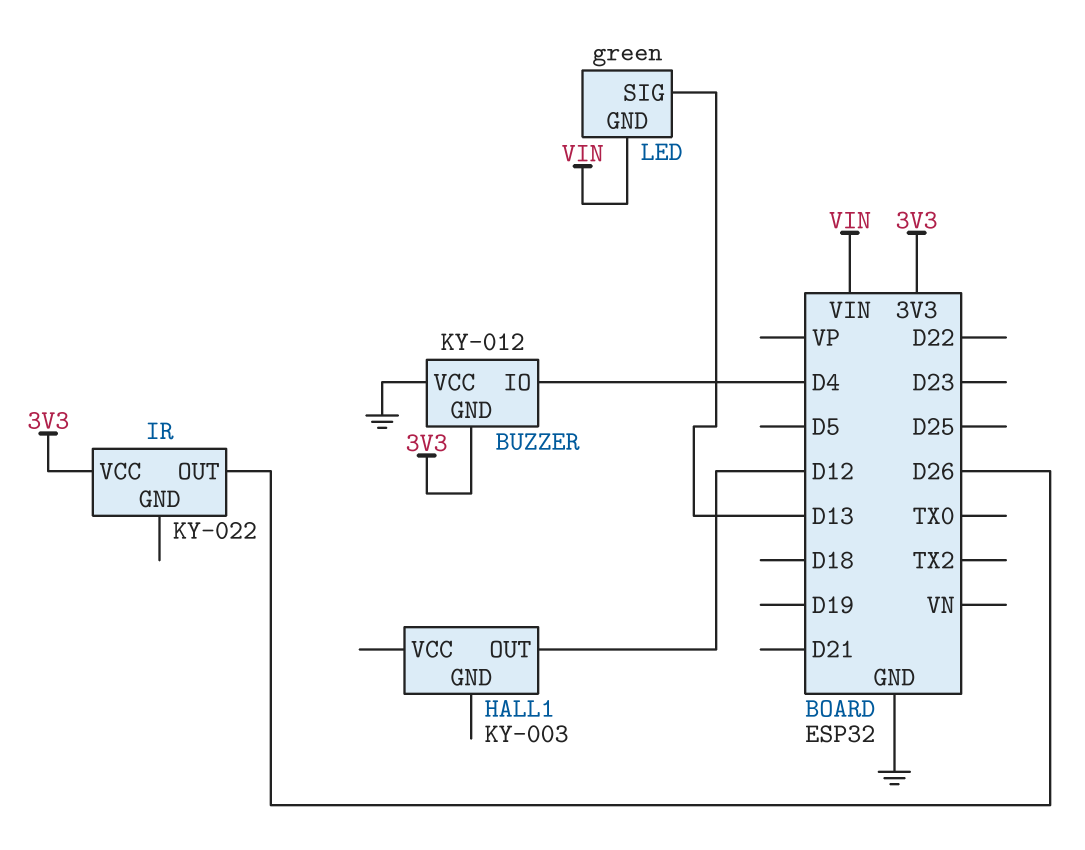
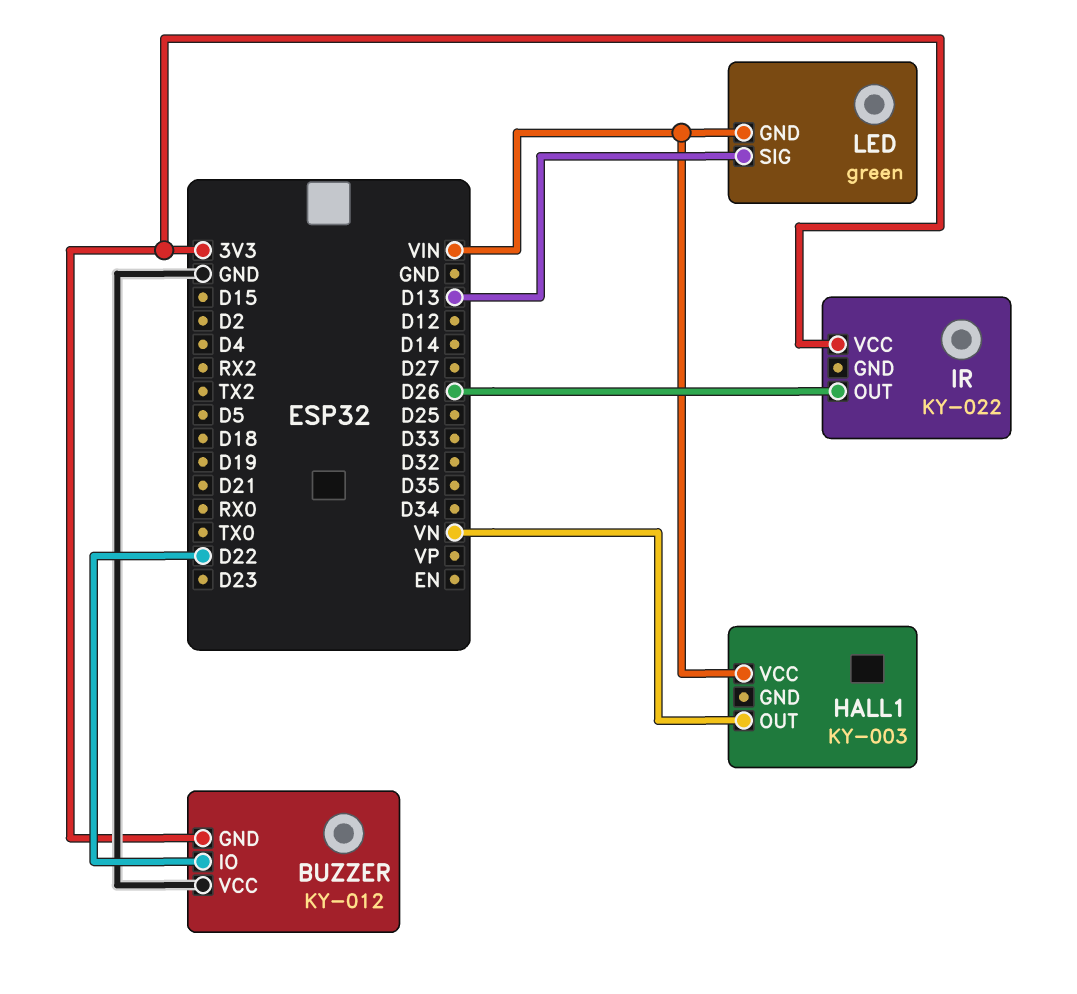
BUZZER pin IO: D4 -> D22
HALL1 pin OUT: D12 -> VN
HALL1 pin VCC: none -> VIN

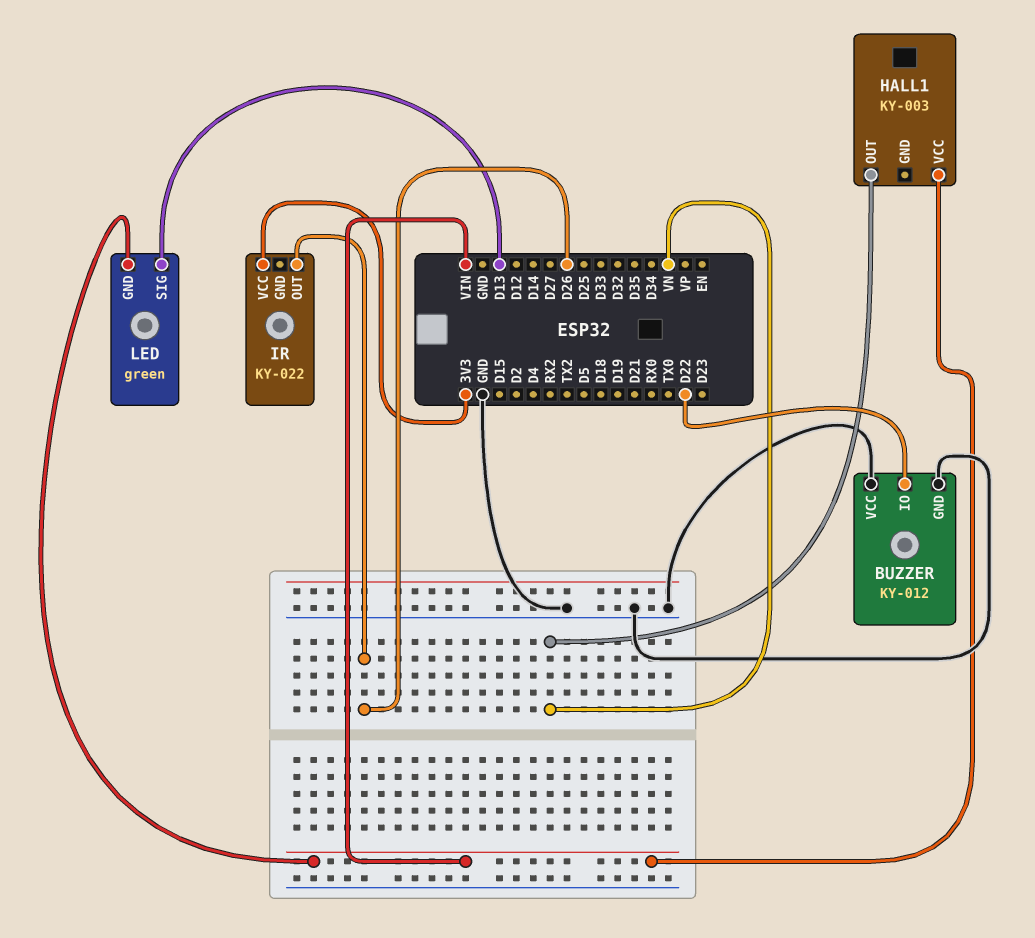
BUZZER pin GND: 3V3 -> GND

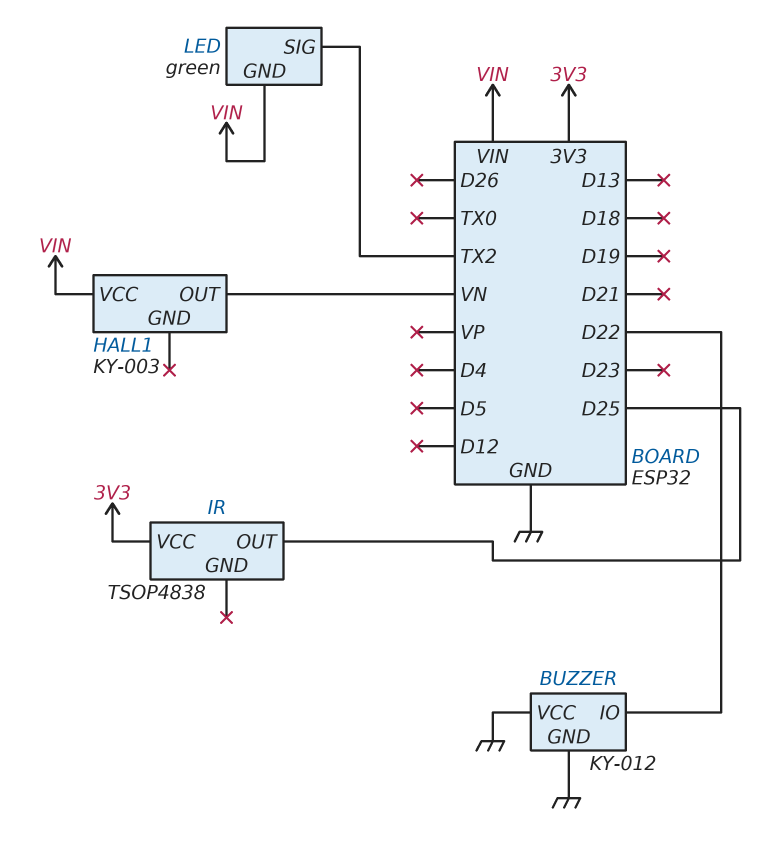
IR: KY-022 -> TSOP4838
IR pin OUT: D26 -> D25
LED pin SIG: D13 -> TX2

